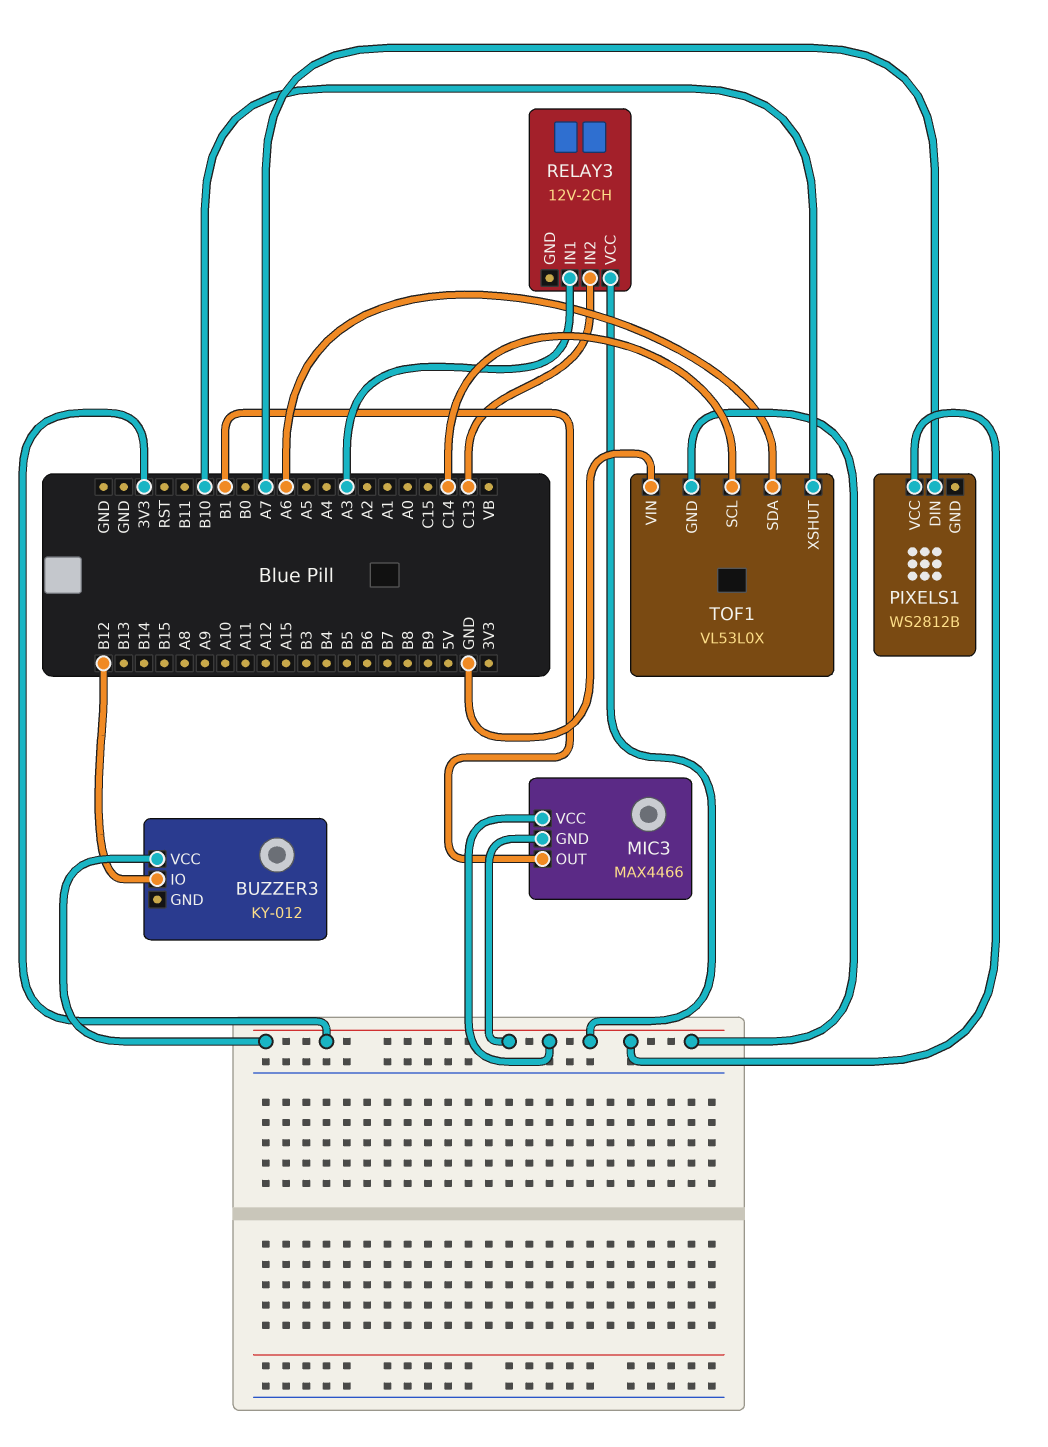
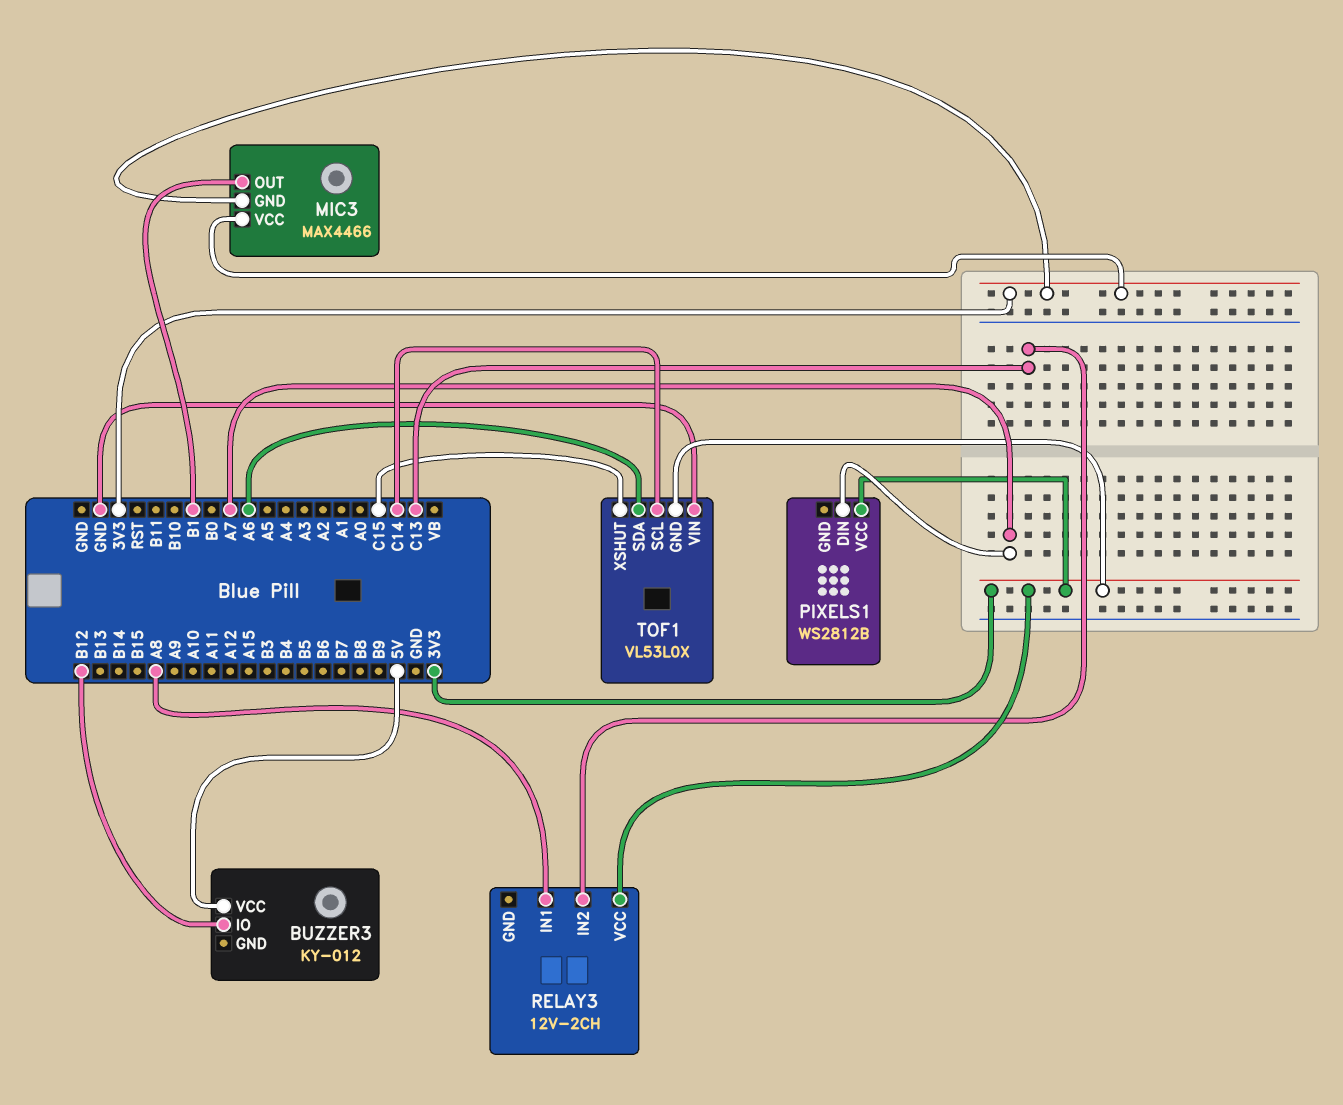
BUZZER3 pin VCC: 3V3 -> 5V
RELAY3 pin IN1: A3 -> A8
TOF1 pin XSHUT: B10 -> C15

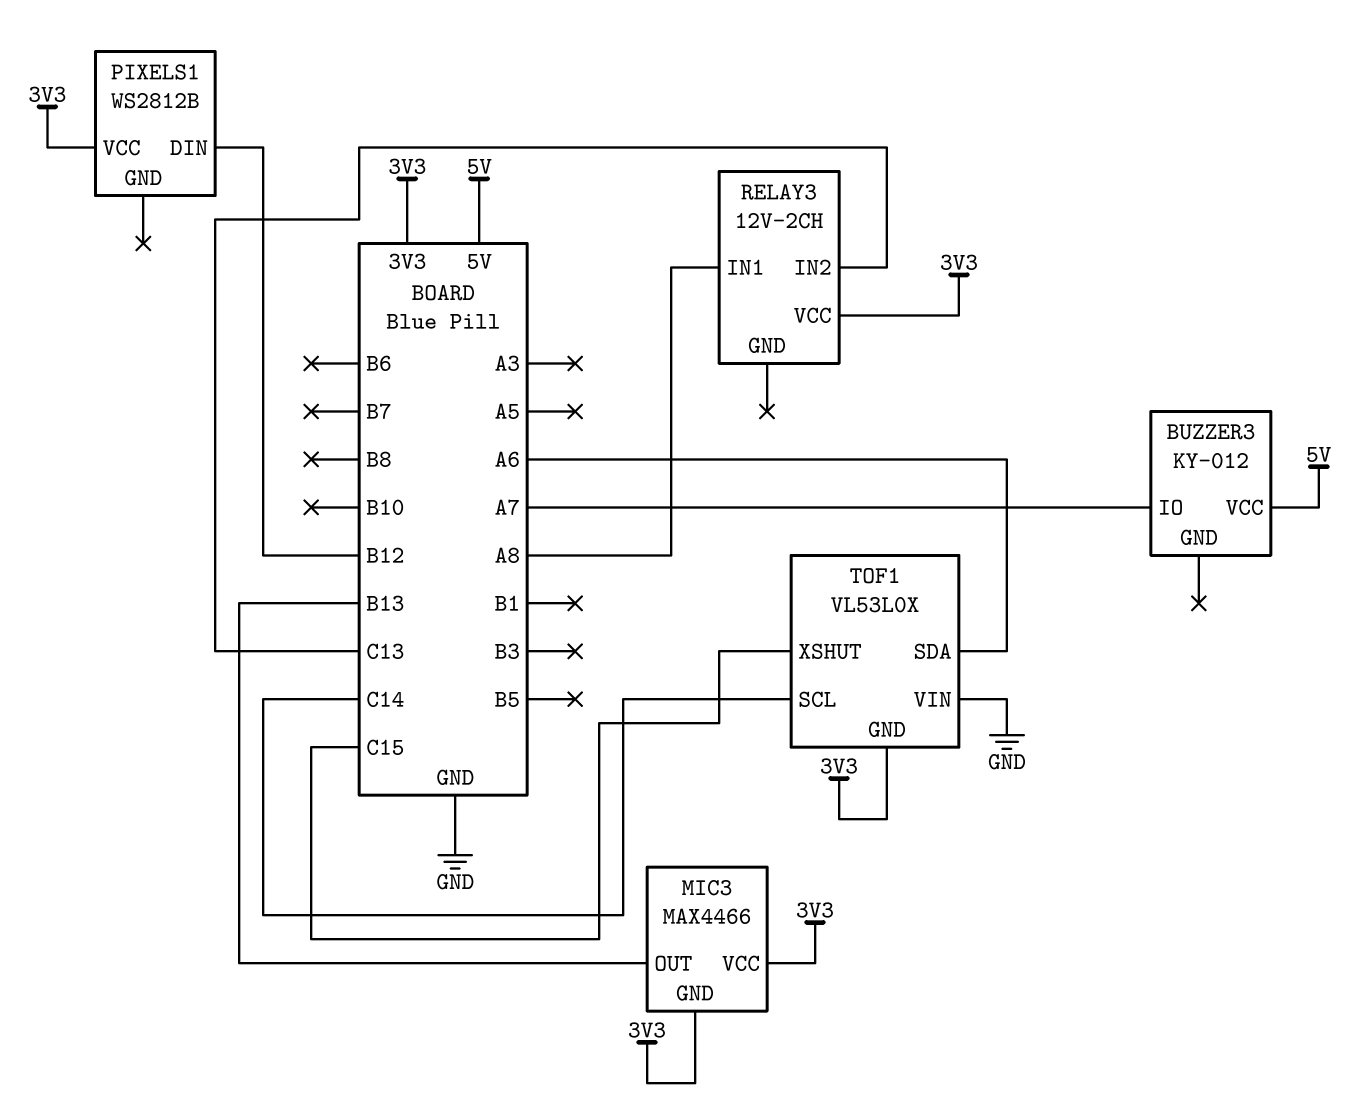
BUZZER3 pin IO: B12 -> A7
MIC3 pin OUT: B1 -> B13
PIXELS1 pin DIN: A7 -> B12

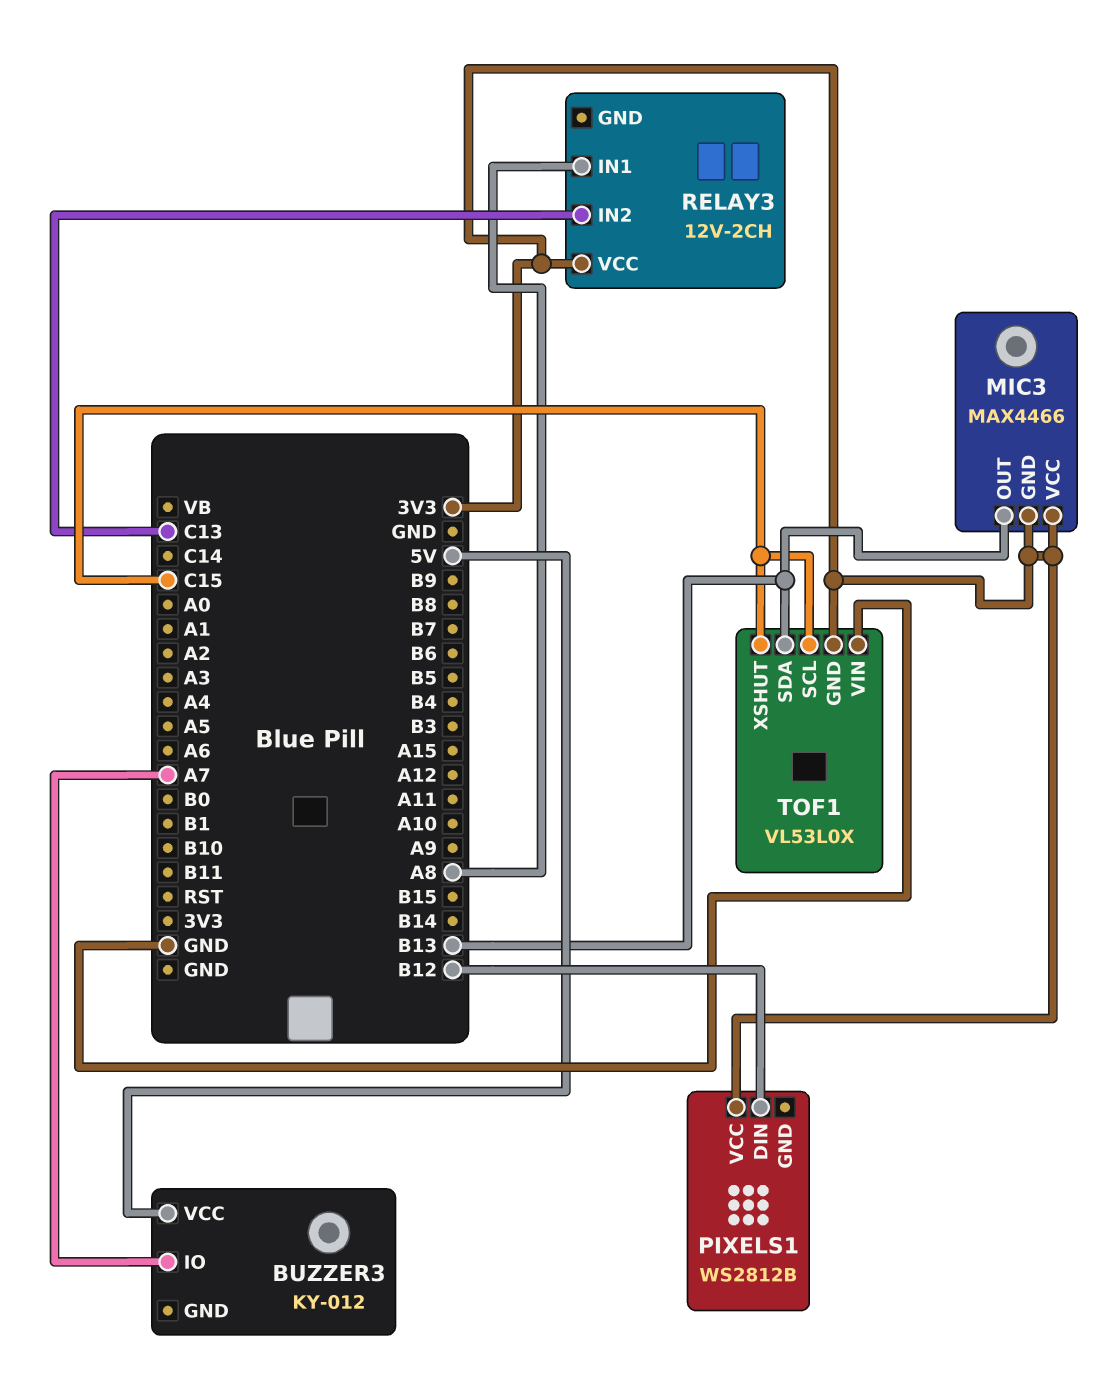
TOF1 pin SCL: C14 -> C15
TOF1 pin SDA: A6 -> B13

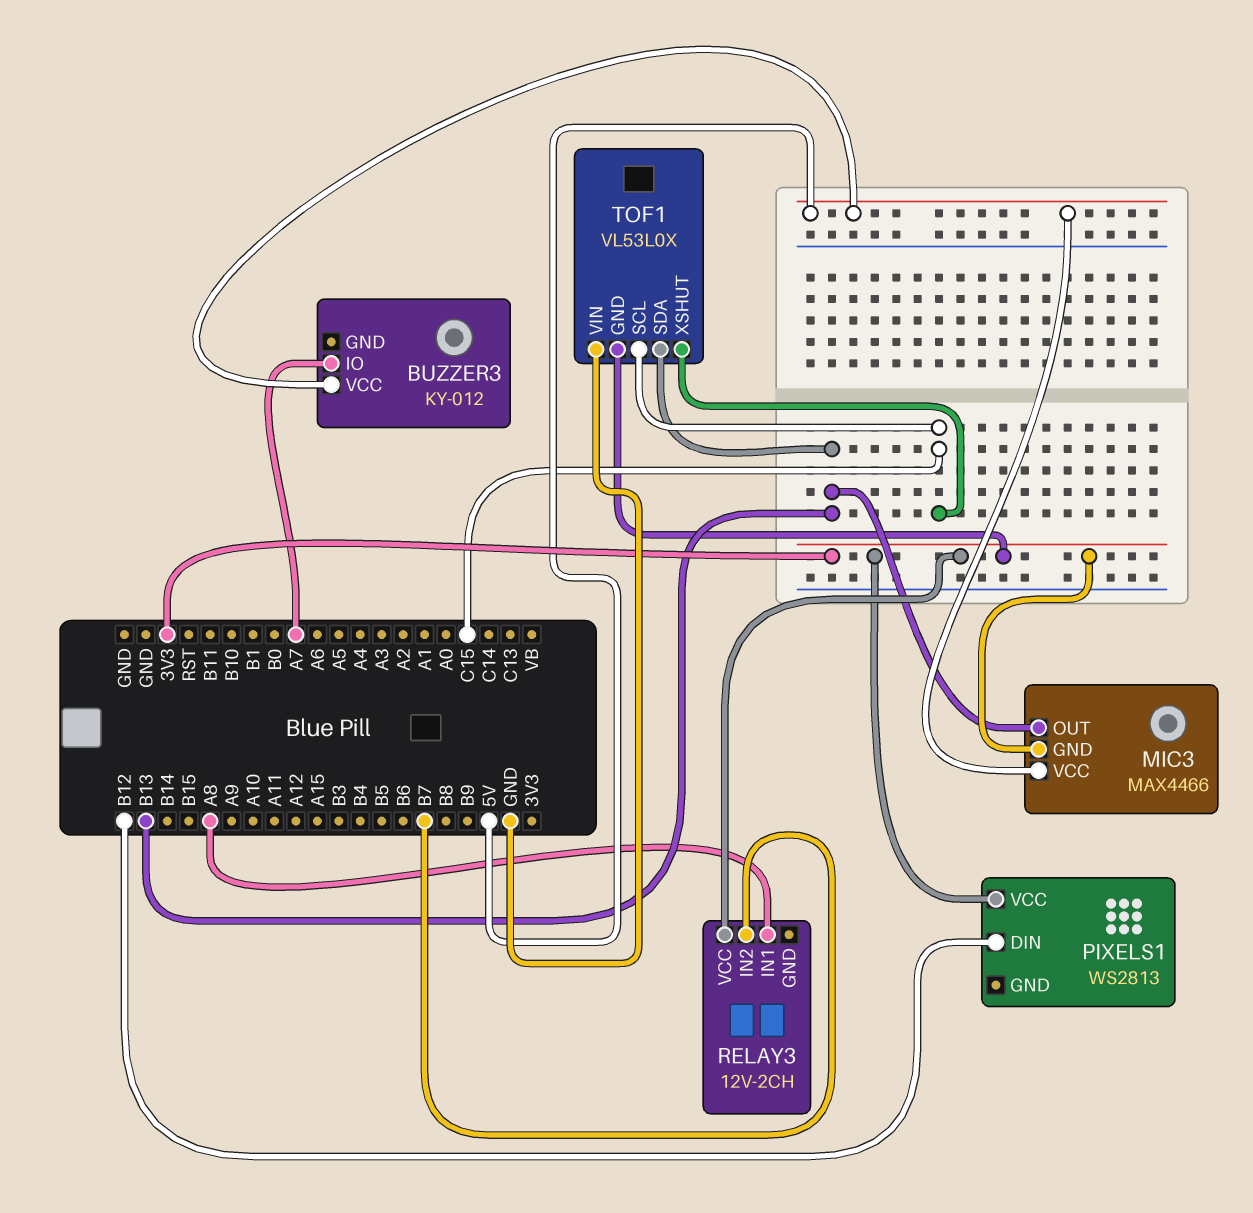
MIC3 pin VCC: 3V3 -> 5V
PIXELS1: WS2812B -> WS2813
RELAY3 pin IN2: C13 -> B7

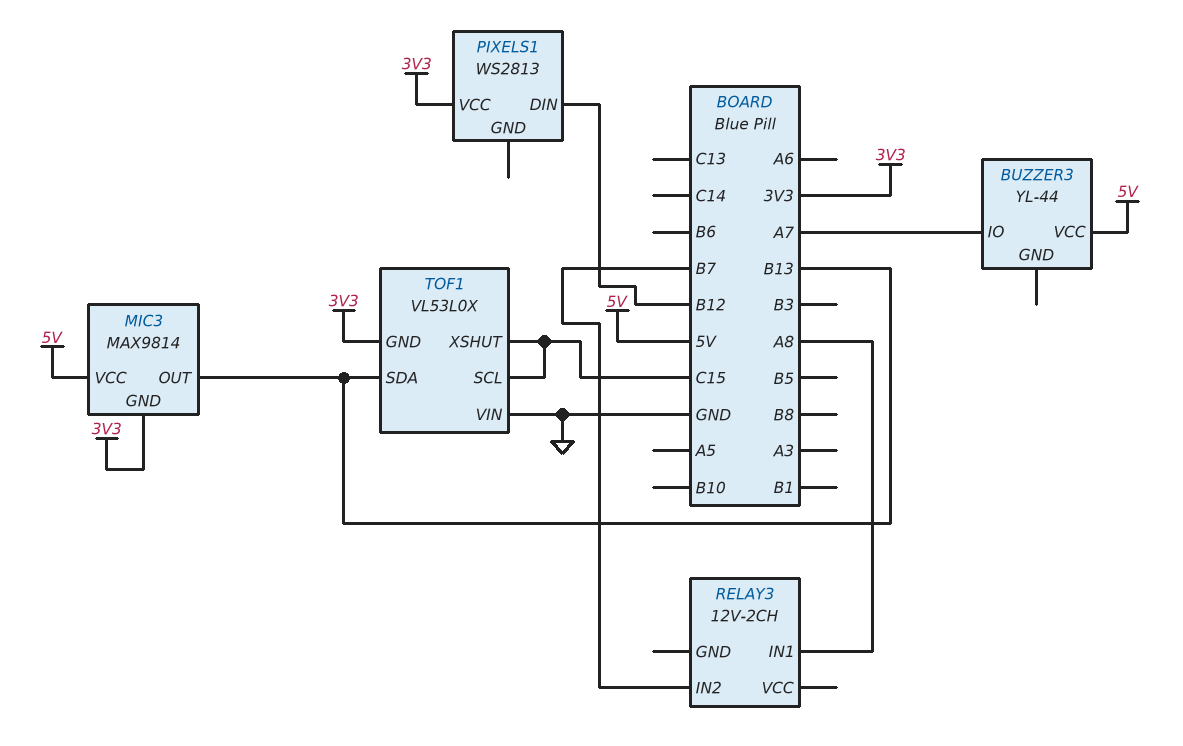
BUZZER3: KY-012 -> YL-44
MIC3: MAX4466 -> MAX9814
RELAY3 pin VCC: 3V3 -> none

